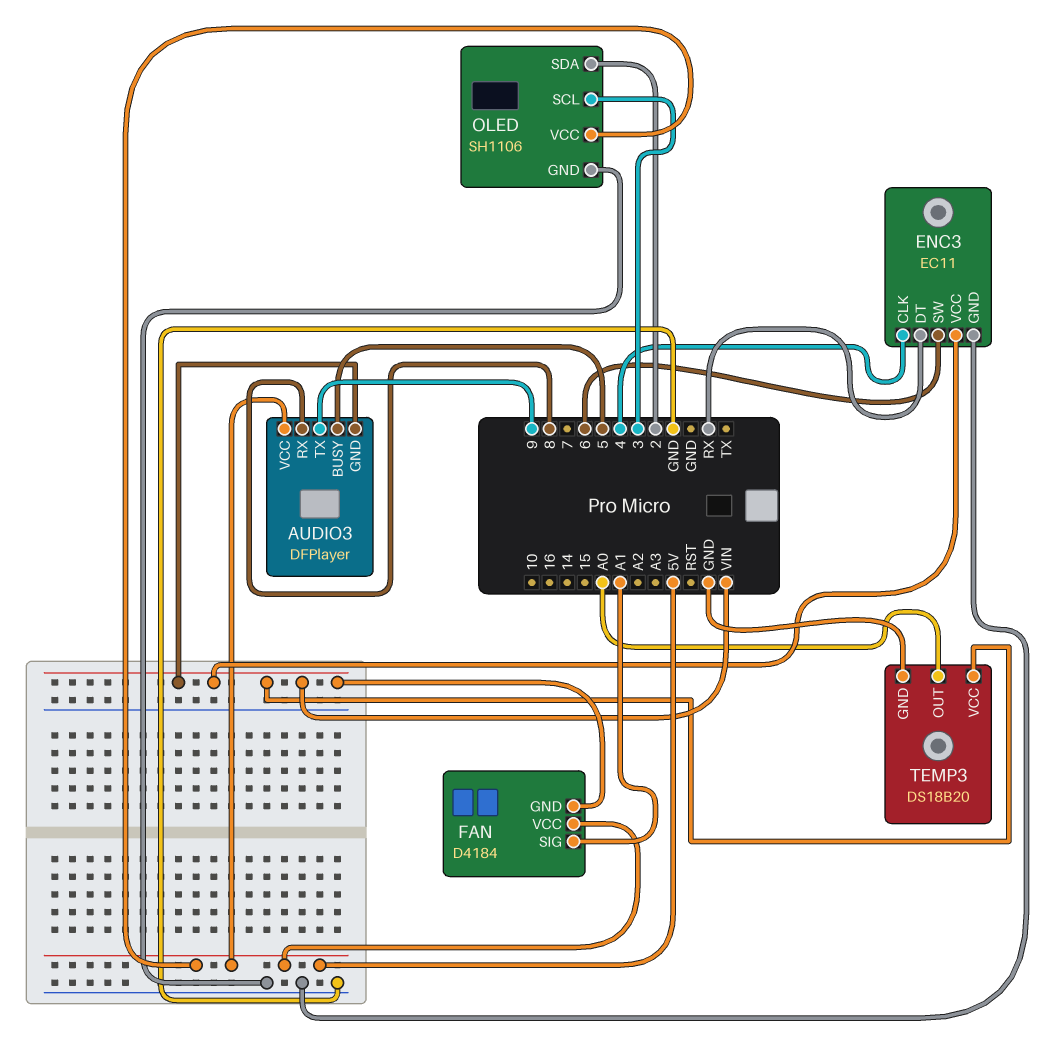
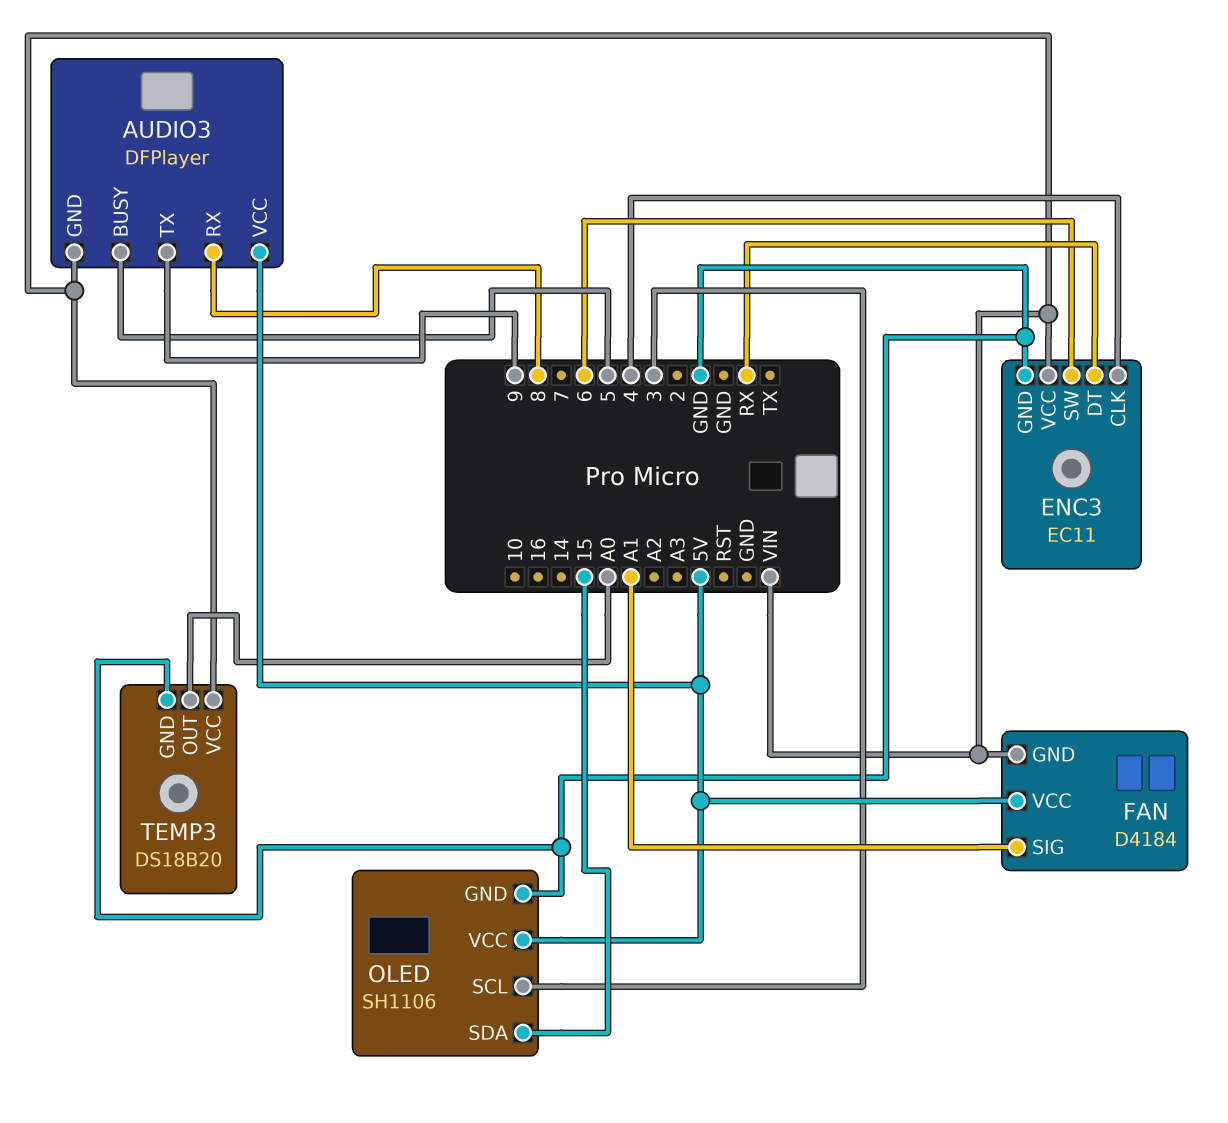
OLED pin SDA: 2 -> 15

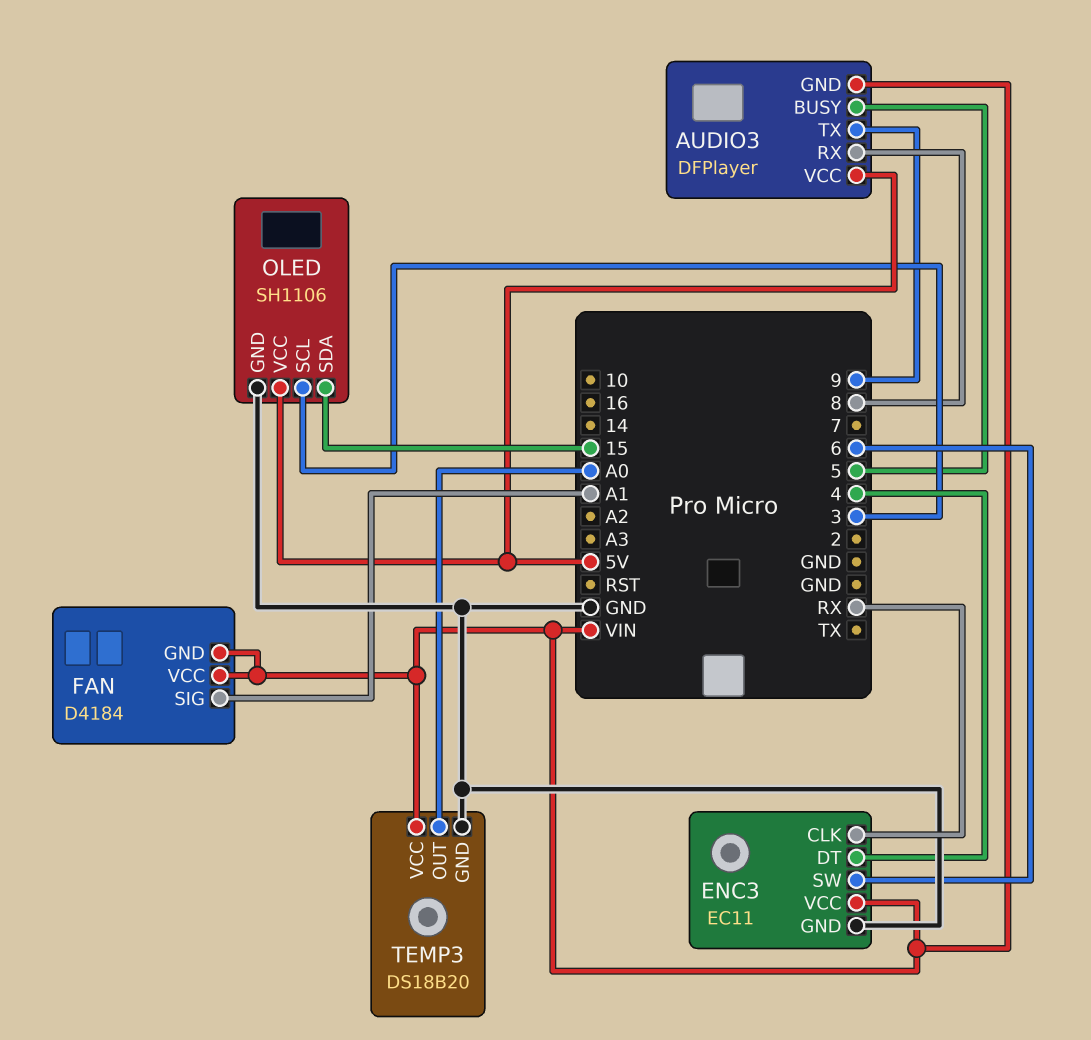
ENC3 pin CLK: 4 -> RX
ENC3 pin DT: RX -> 4
FAN pin VCC: 5V -> VIN

